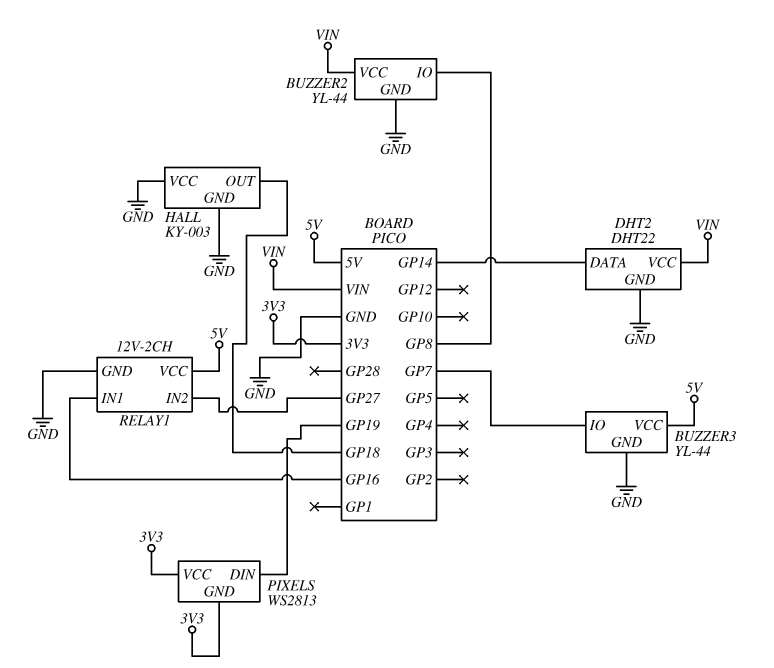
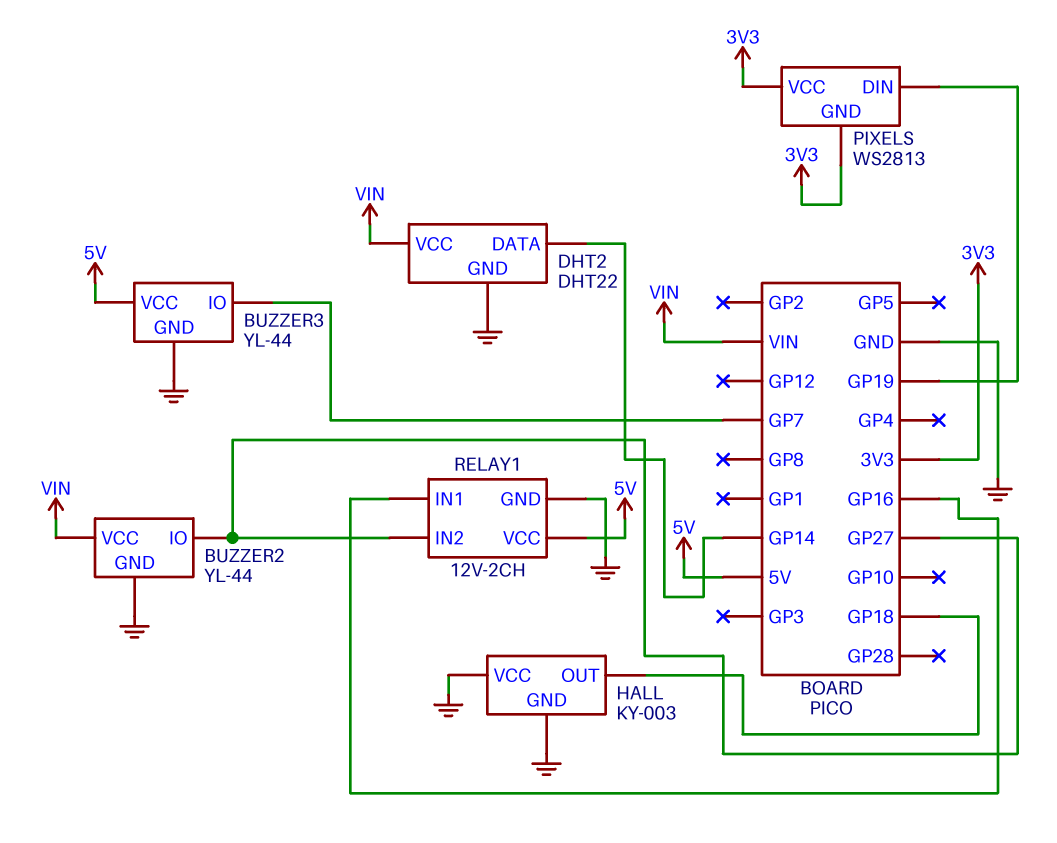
BUZZER2 pin IO: GP8 -> GP27

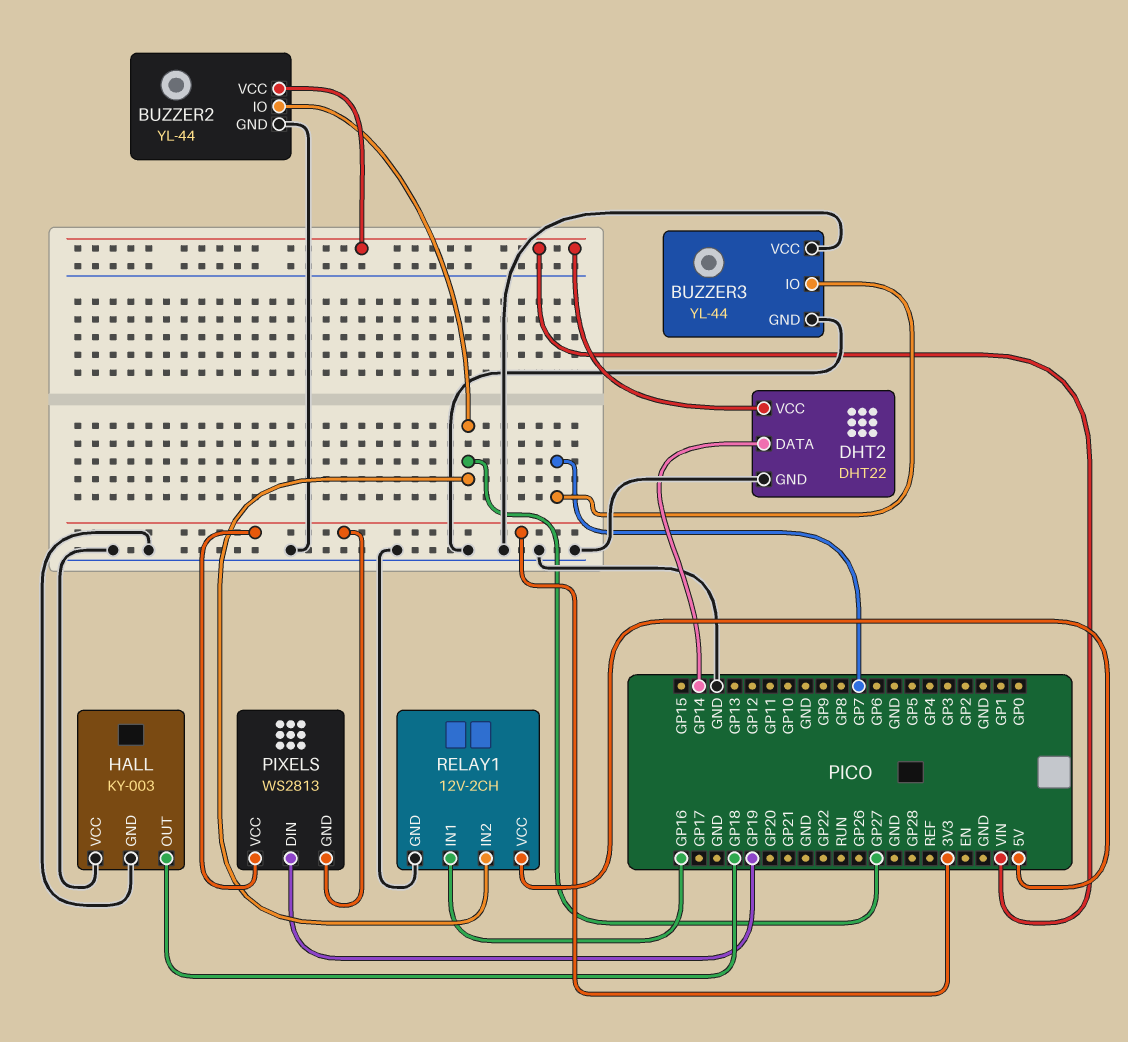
BUZZER3 pin VCC: 5V -> GND

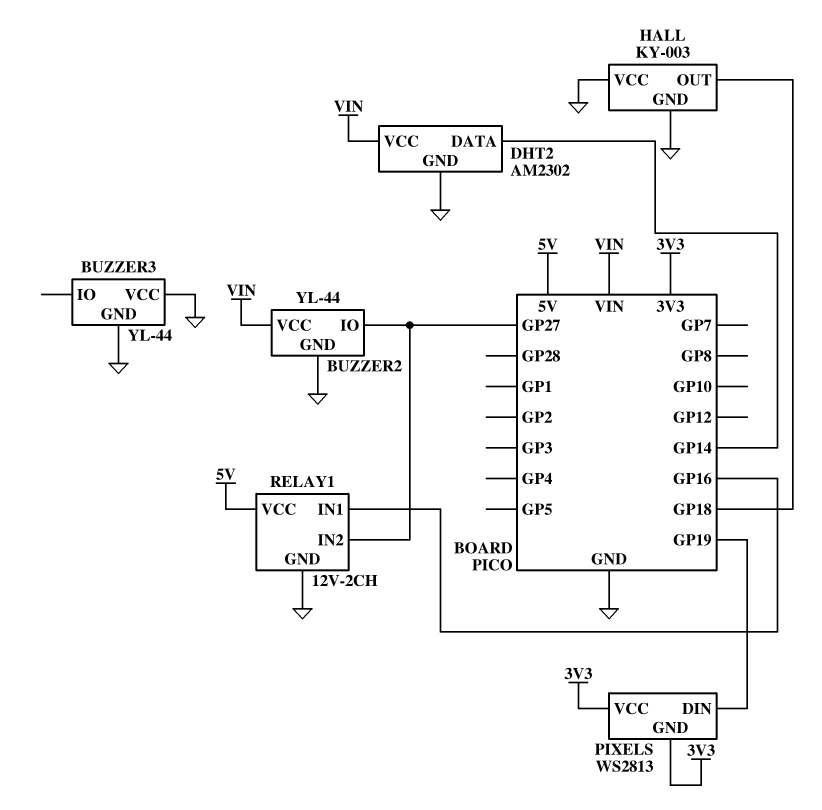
BUZZER3 pin IO: GP7 -> none
DHT2: DHT22 -> AM2302

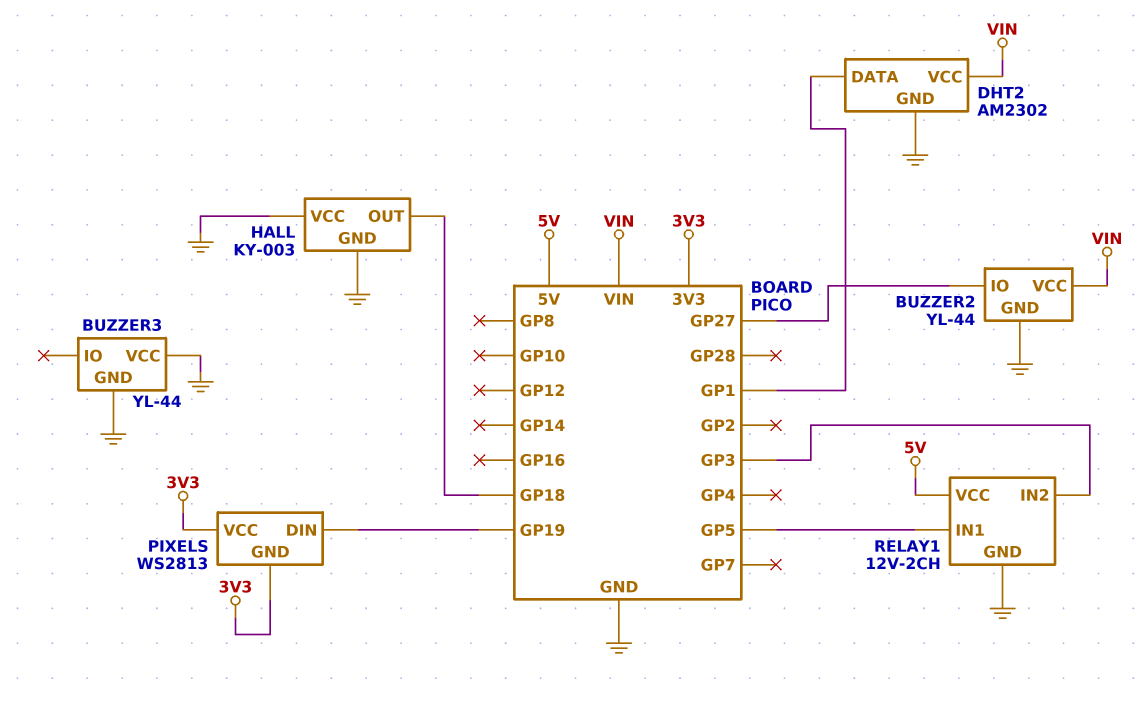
DHT2 pin DATA: GP14 -> GP1
RELAY1 pin IN1: GP16 -> GP5
RELAY1 pin IN2: GP27 -> GP3

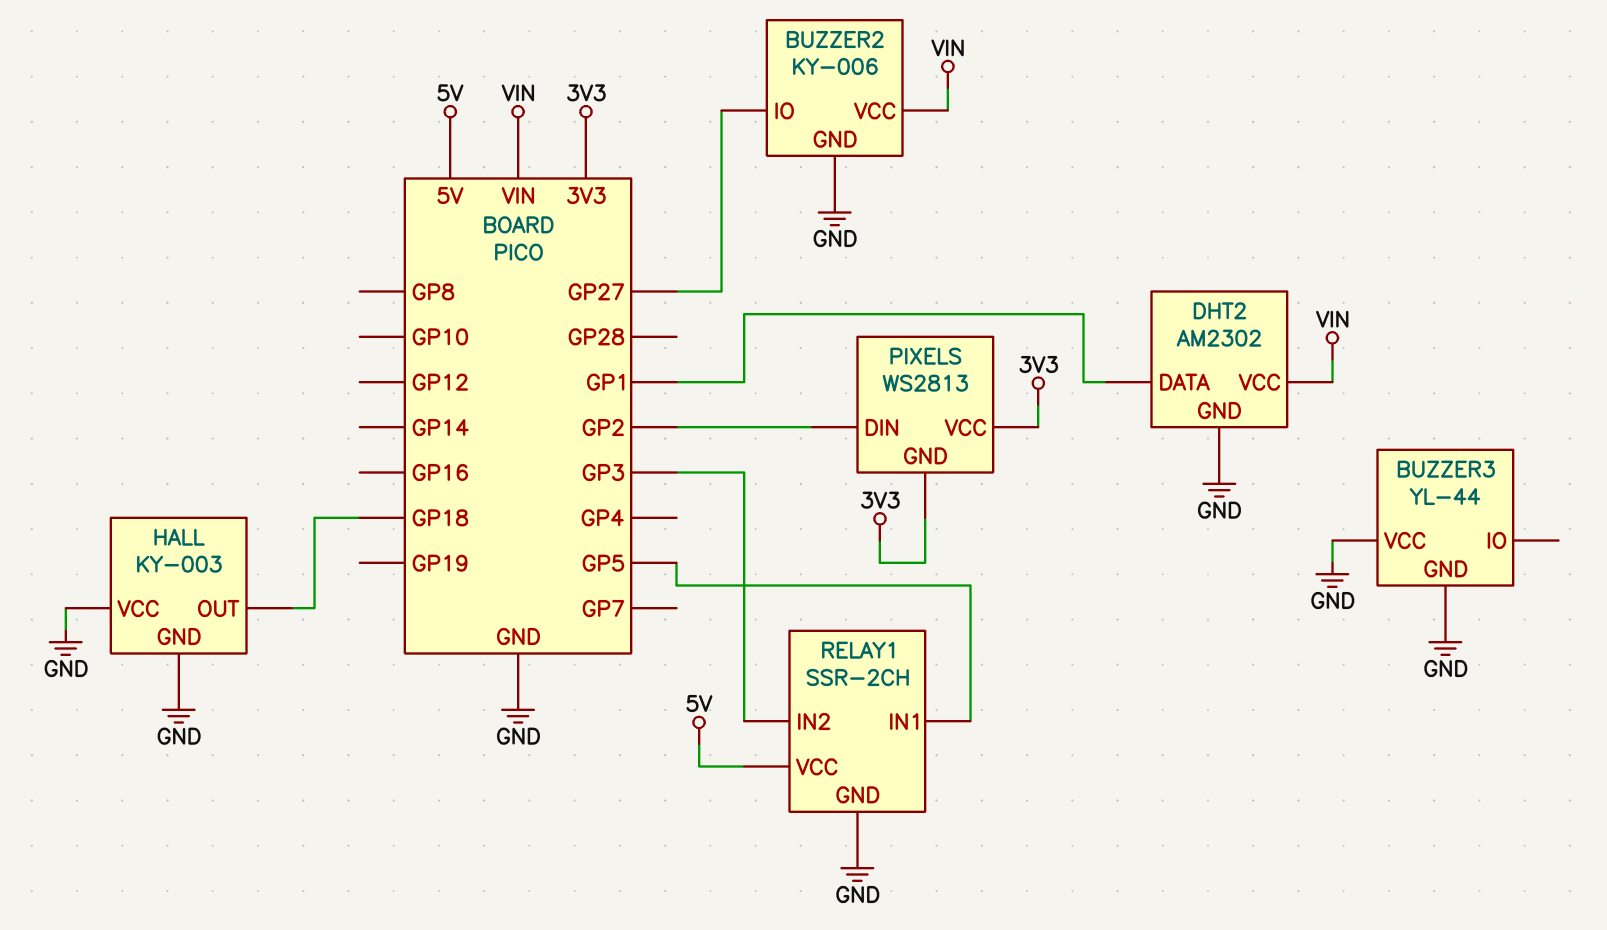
BUZZER2: YL-44 -> KY-006
PIXELS pin DIN: GP19 -> GP2
RELAY1: 12V-2CH -> SSR-2CH

